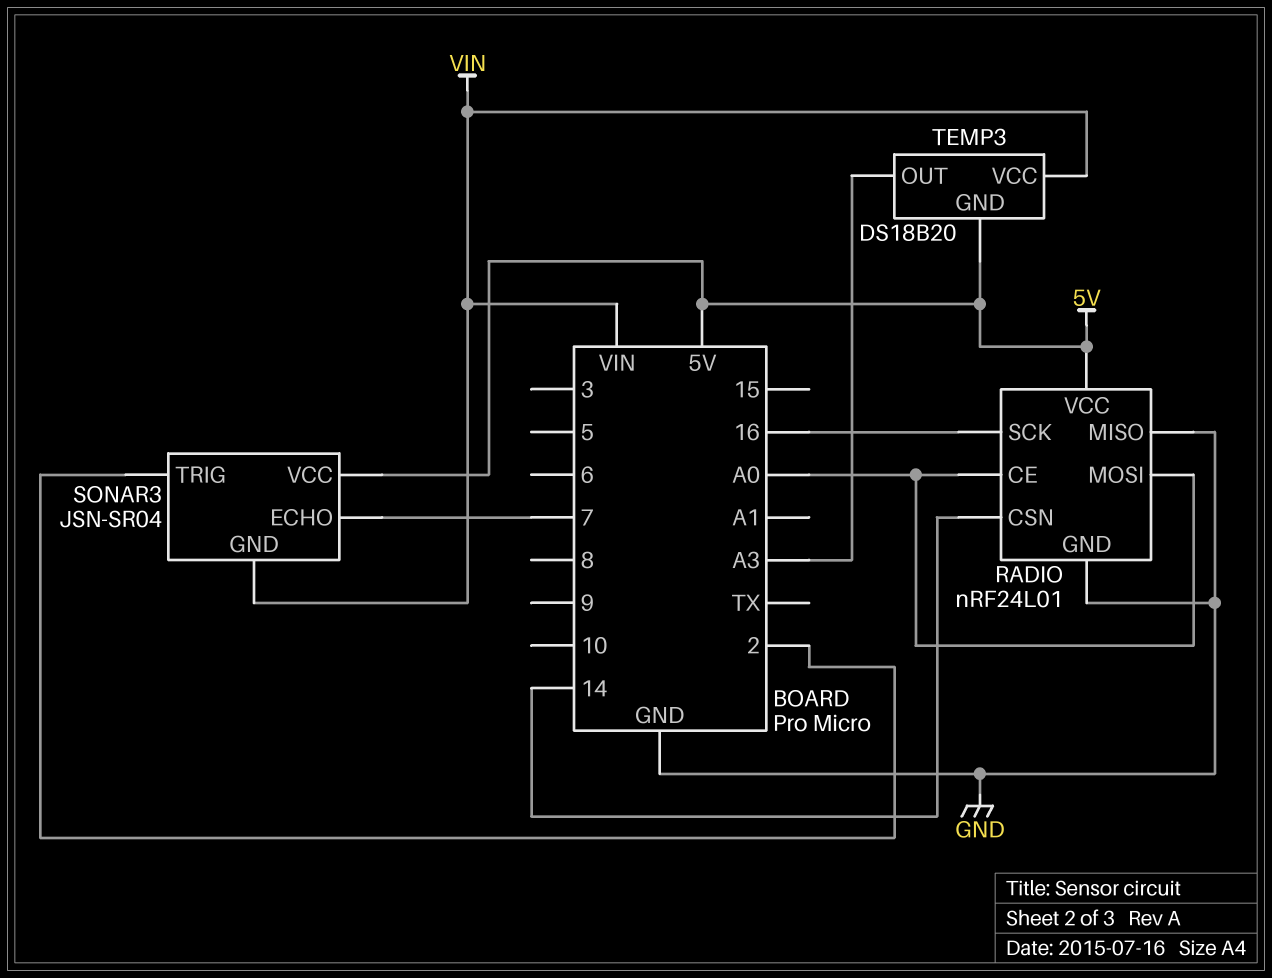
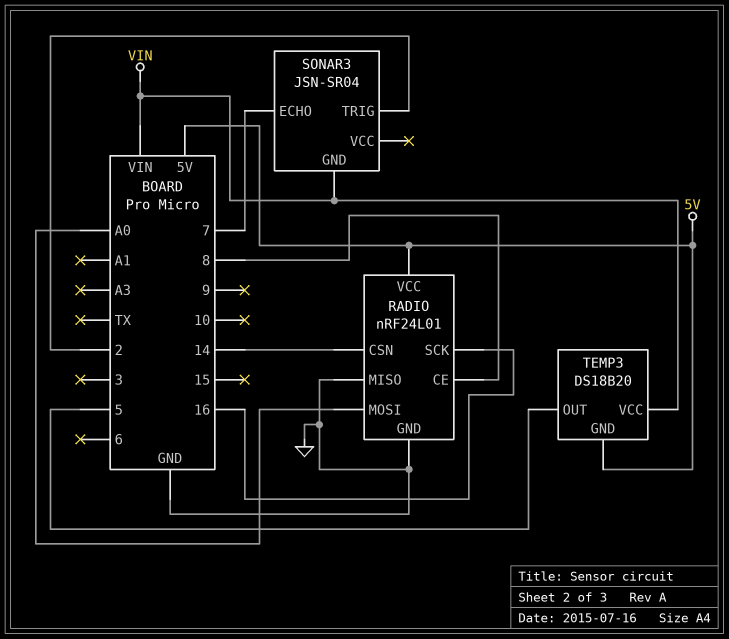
RADIO pin CE: A0 -> 8
SONAR3 pin VCC: 5V -> none
TEMP3 pin OUT: A3 -> 5

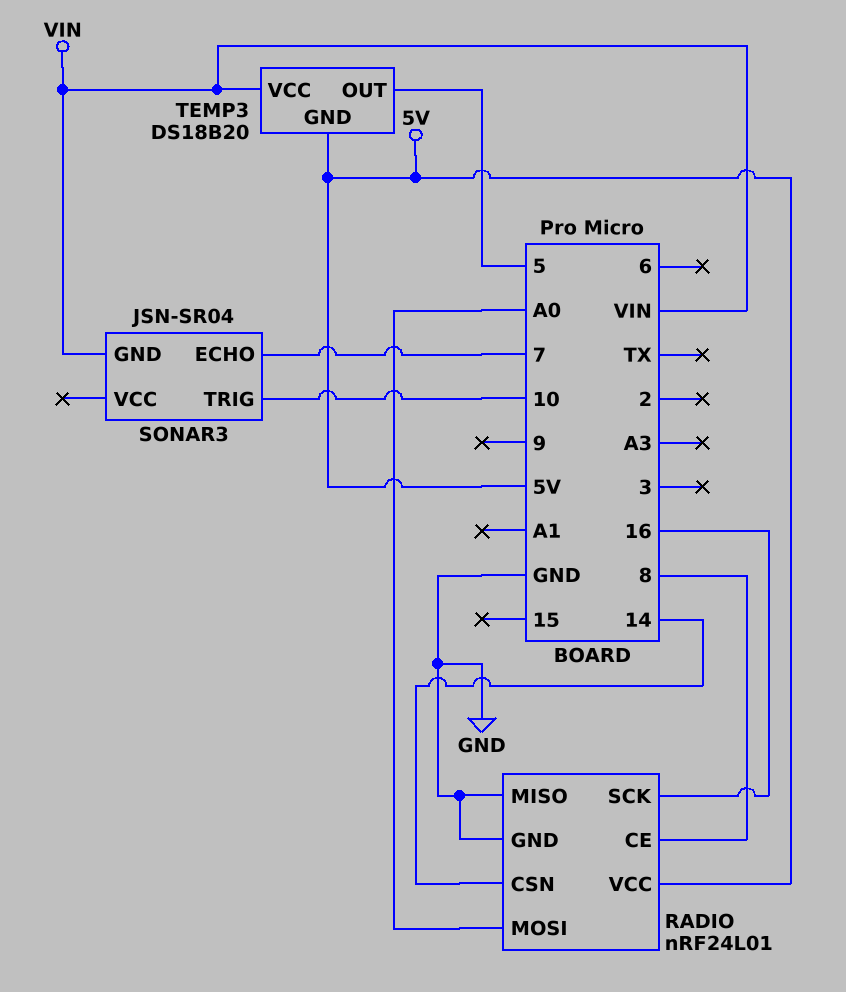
SONAR3 pin TRIG: 2 -> 10

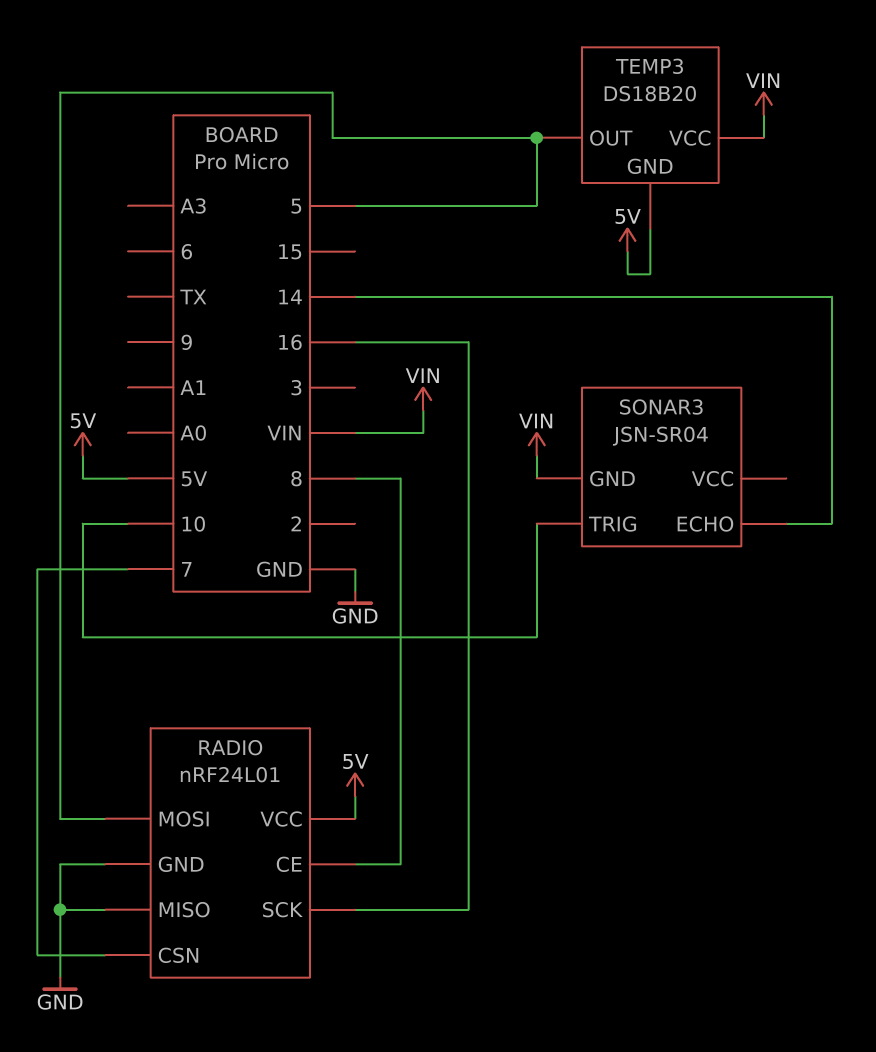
RADIO pin CSN: 14 -> 7
RADIO pin MOSI: A0 -> 5
SONAR3 pin ECHO: 7 -> 14

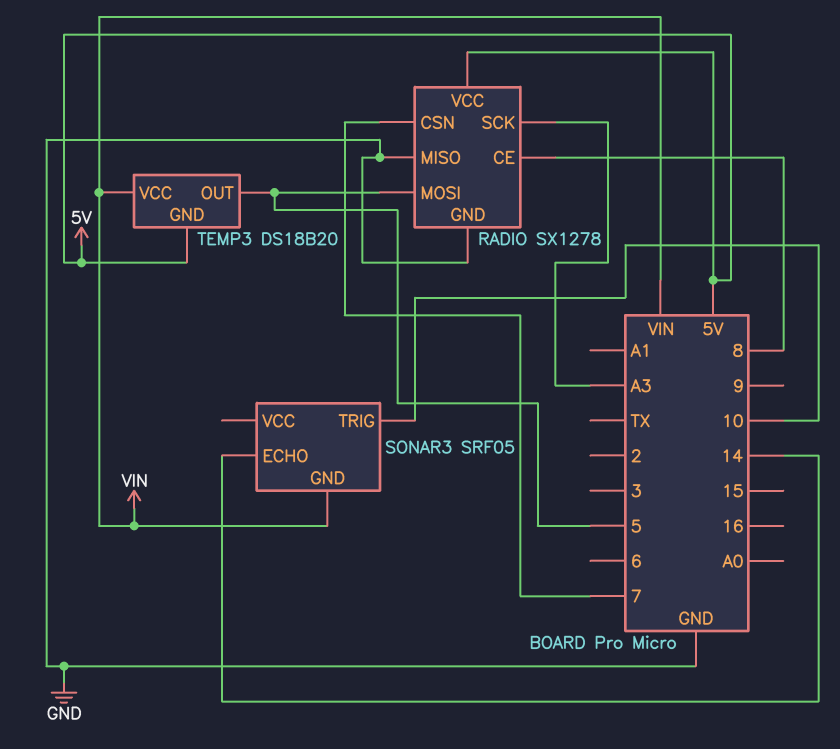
RADIO: nRF24L01 -> SX1278
RADIO pin SCK: 16 -> A3
SONAR3: JSN-SR04 -> SRF05

